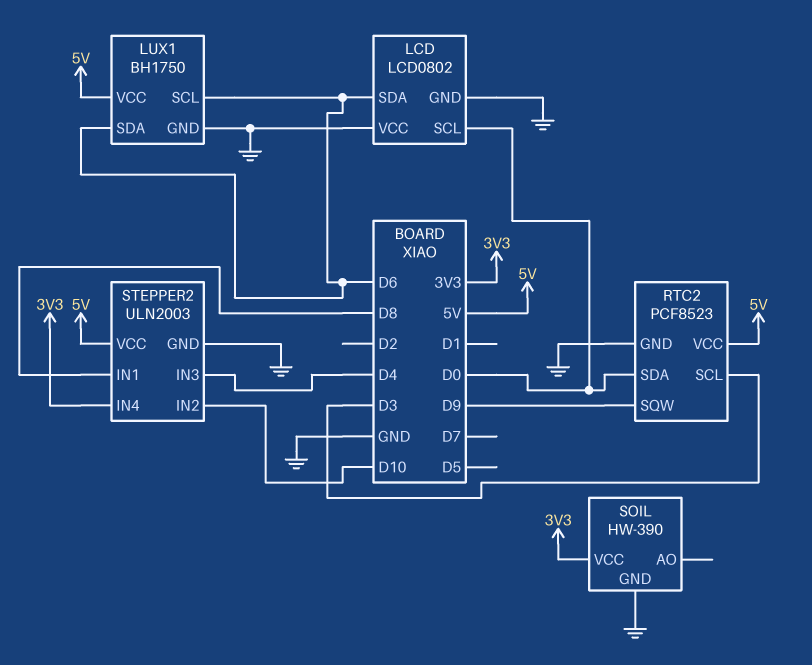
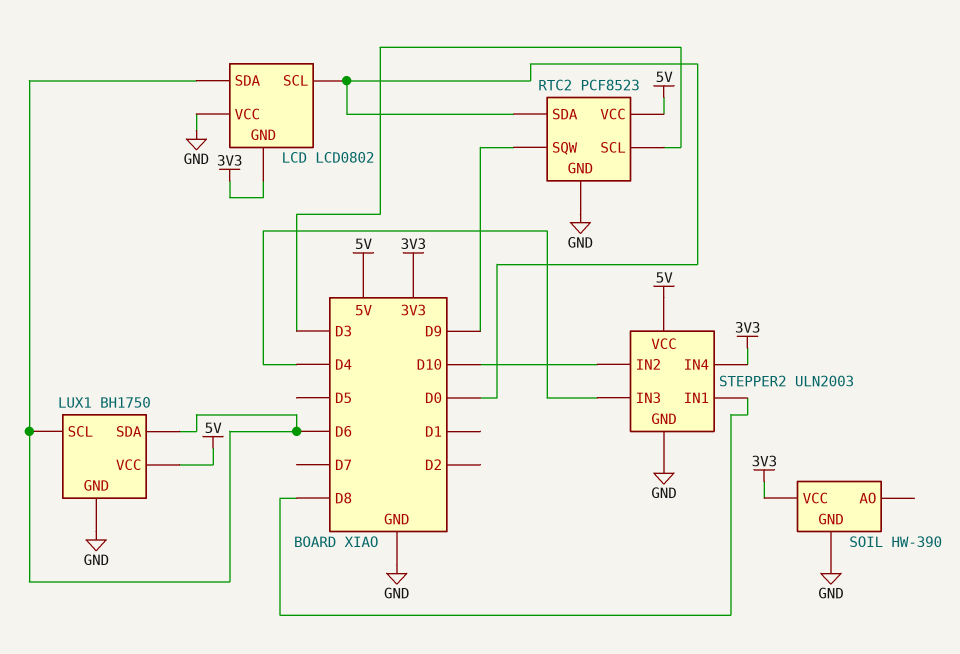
LCD pin GND: GND -> 3V3

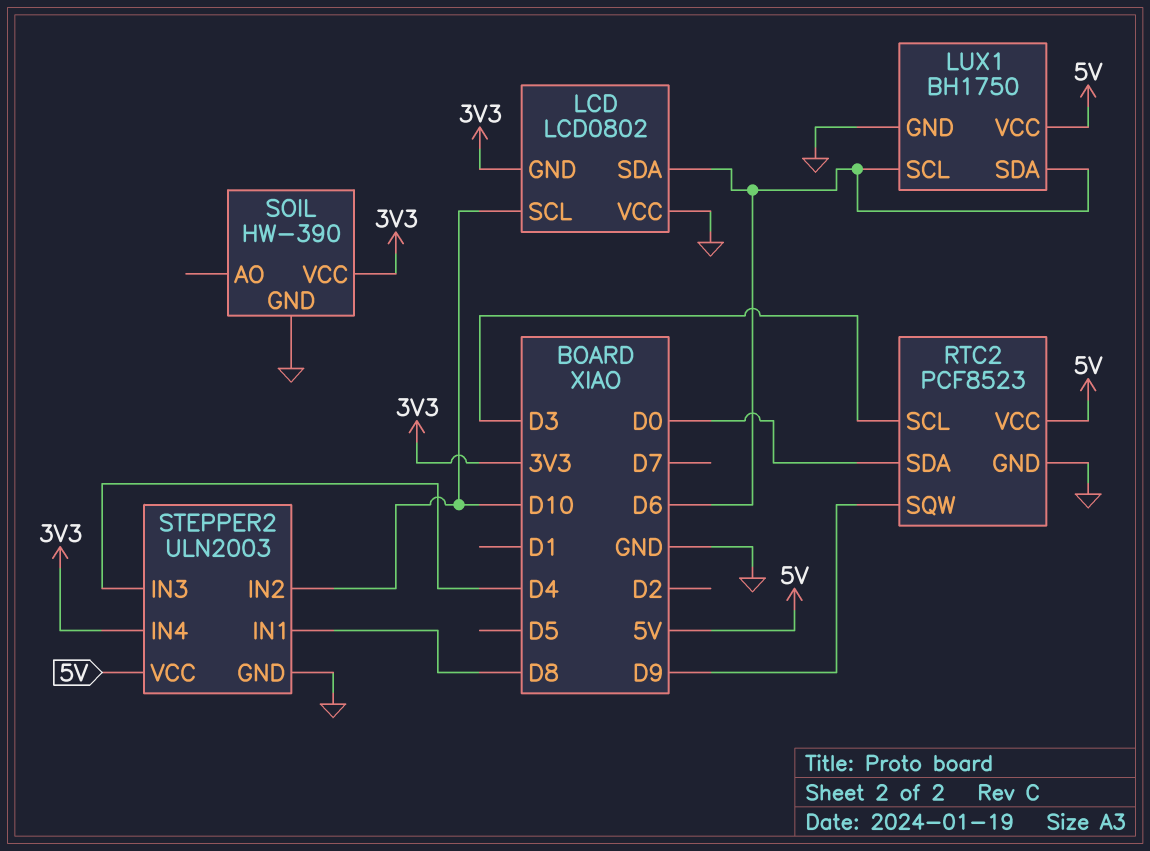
LCD pin SCL: D0 -> D10

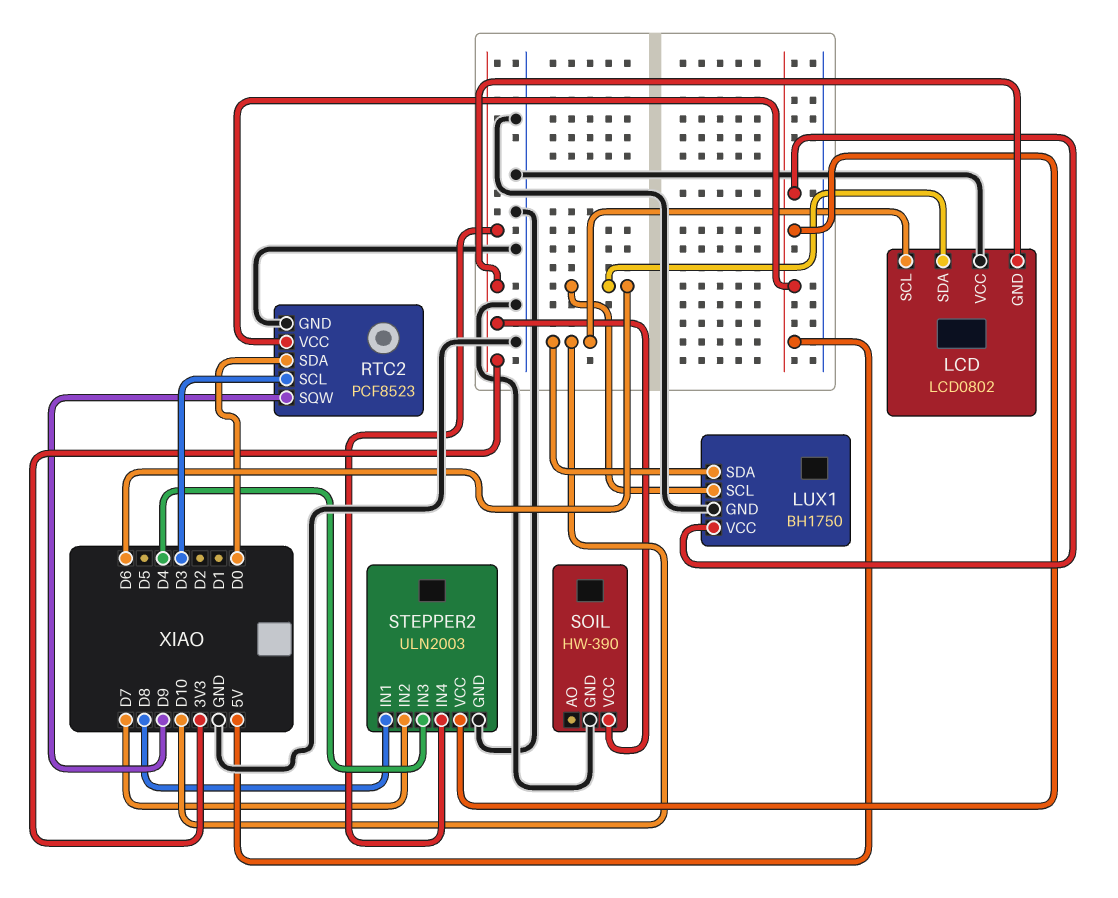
LUX1 pin SDA: D6 -> D10
STEPPER2 pin IN2: D10 -> D7

